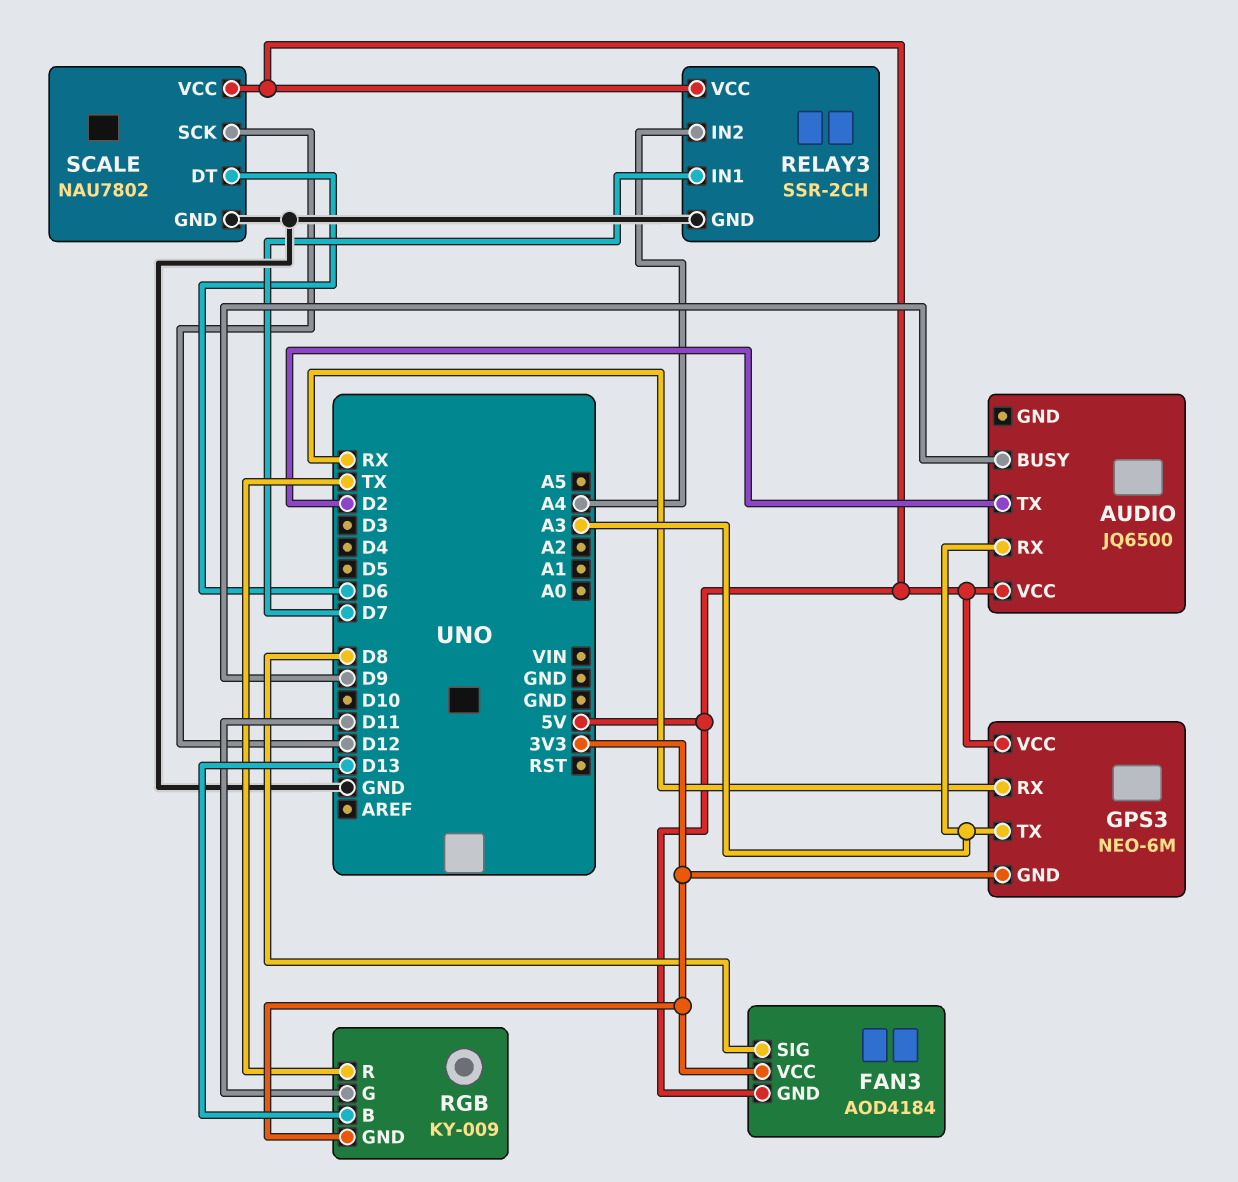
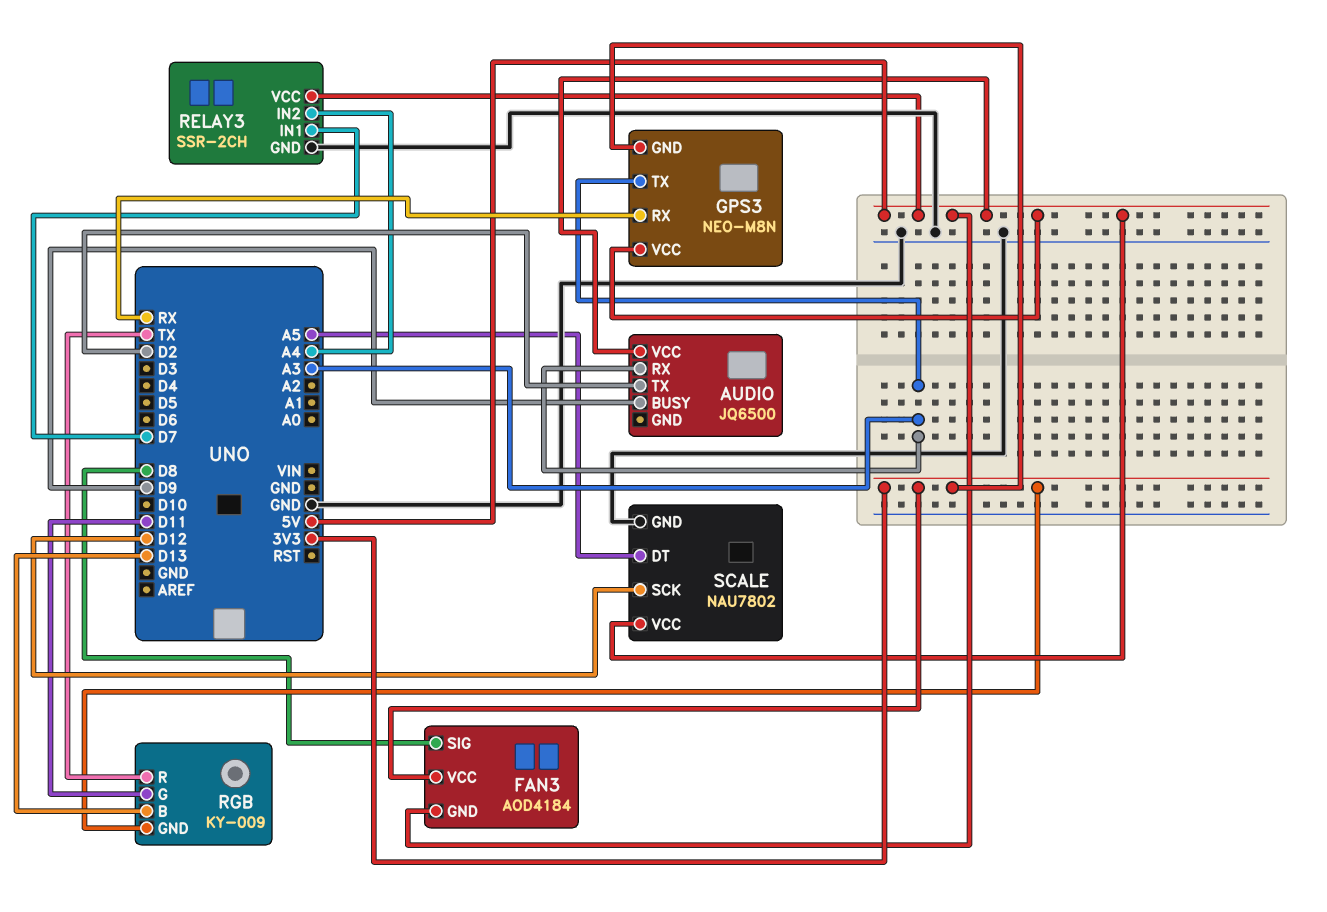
GPS3: NEO-6M -> NEO-M8N
SCALE pin DT: D6 -> A5

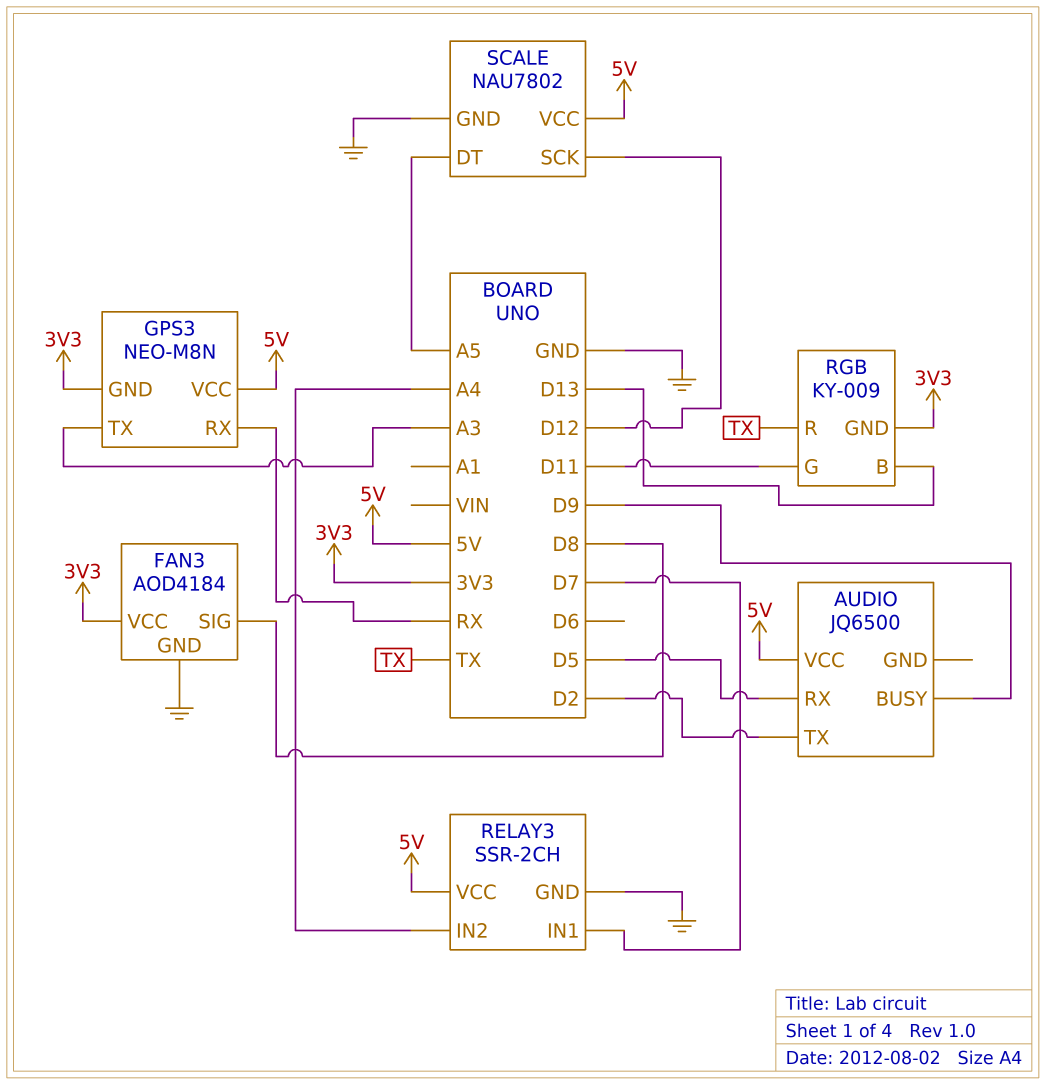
AUDIO pin RX: A3 -> D5
FAN3 pin GND: 5V -> GND

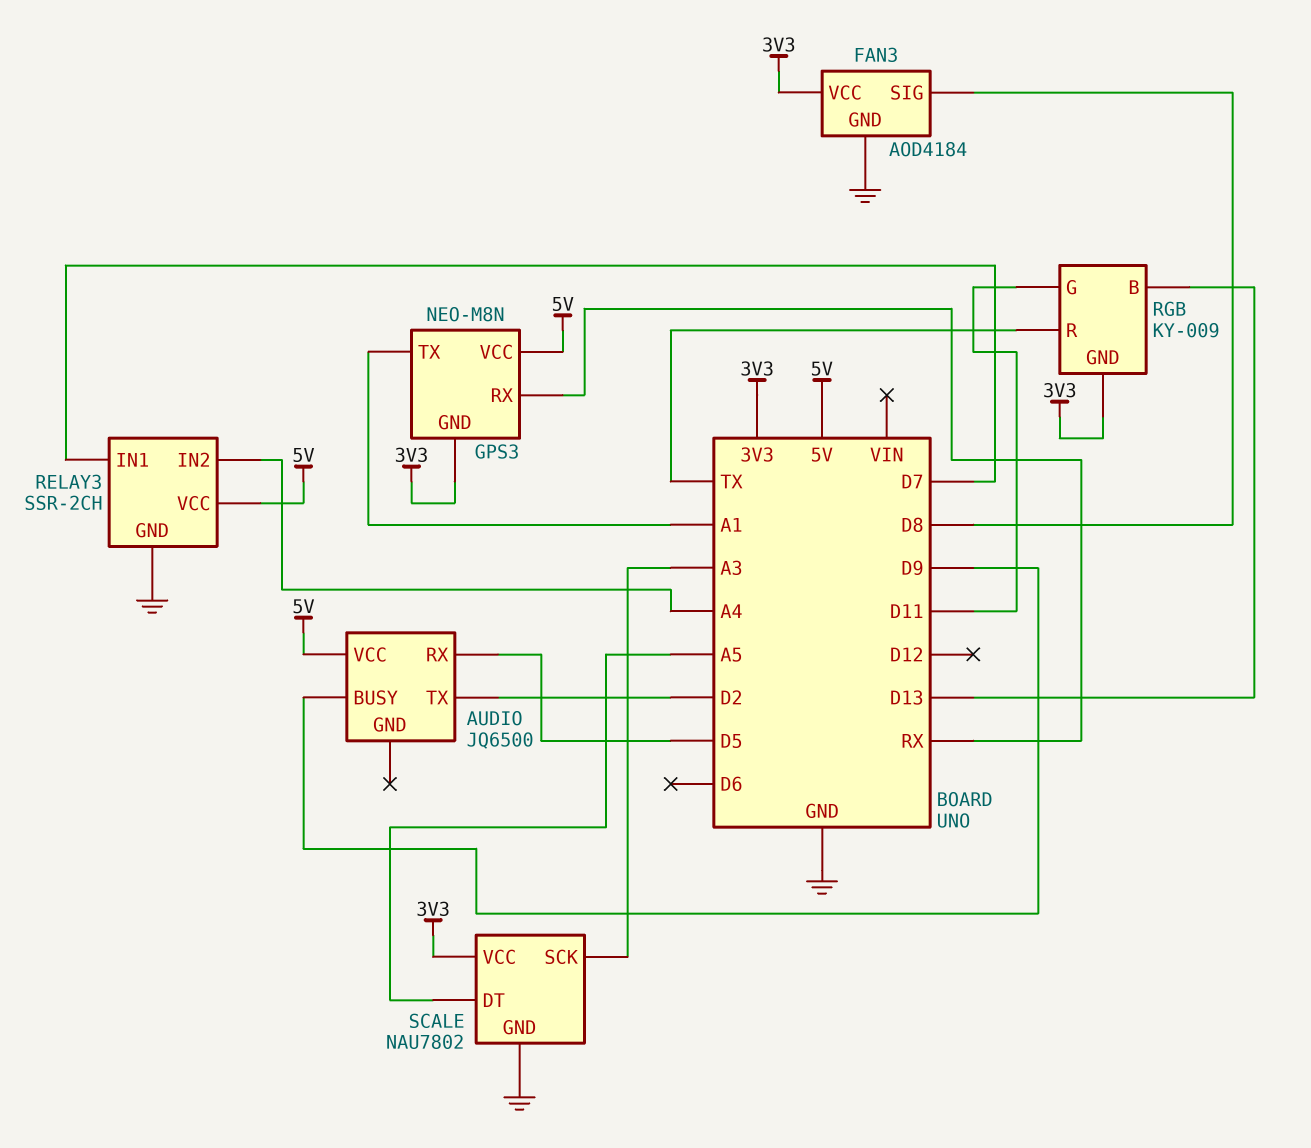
GPS3 pin TX: A3 -> A1
SCALE pin SCK: D12 -> A3
SCALE pin VCC: 5V -> 3V3

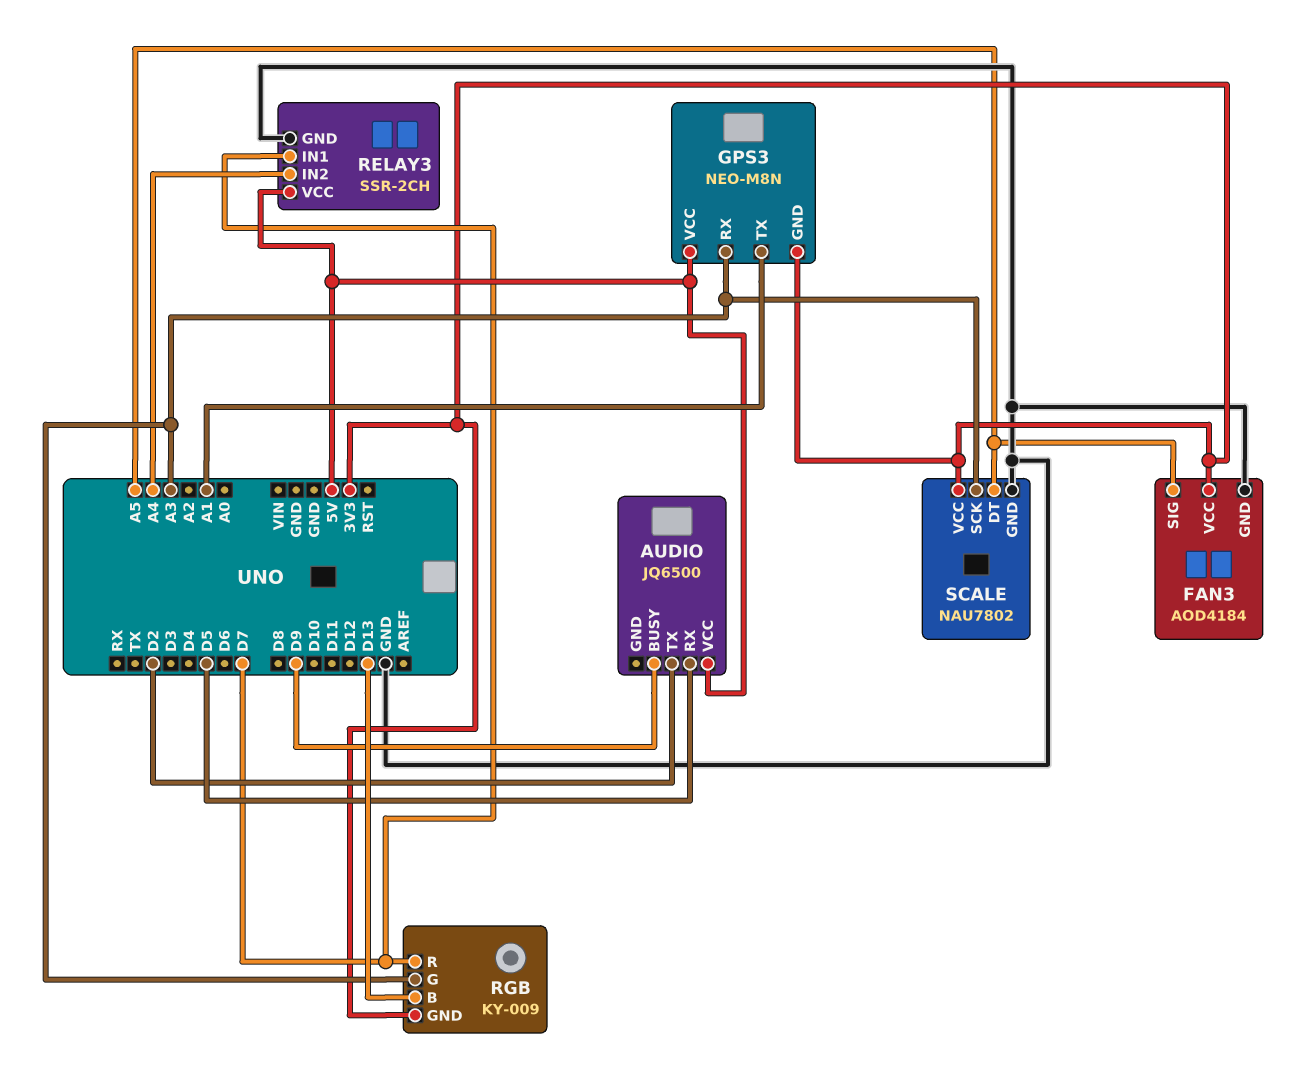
FAN3 pin SIG: D8 -> A5
GPS3 pin RX: RX -> A3
RGB pin G: D11 -> A3
RGB pin R: TX -> D7

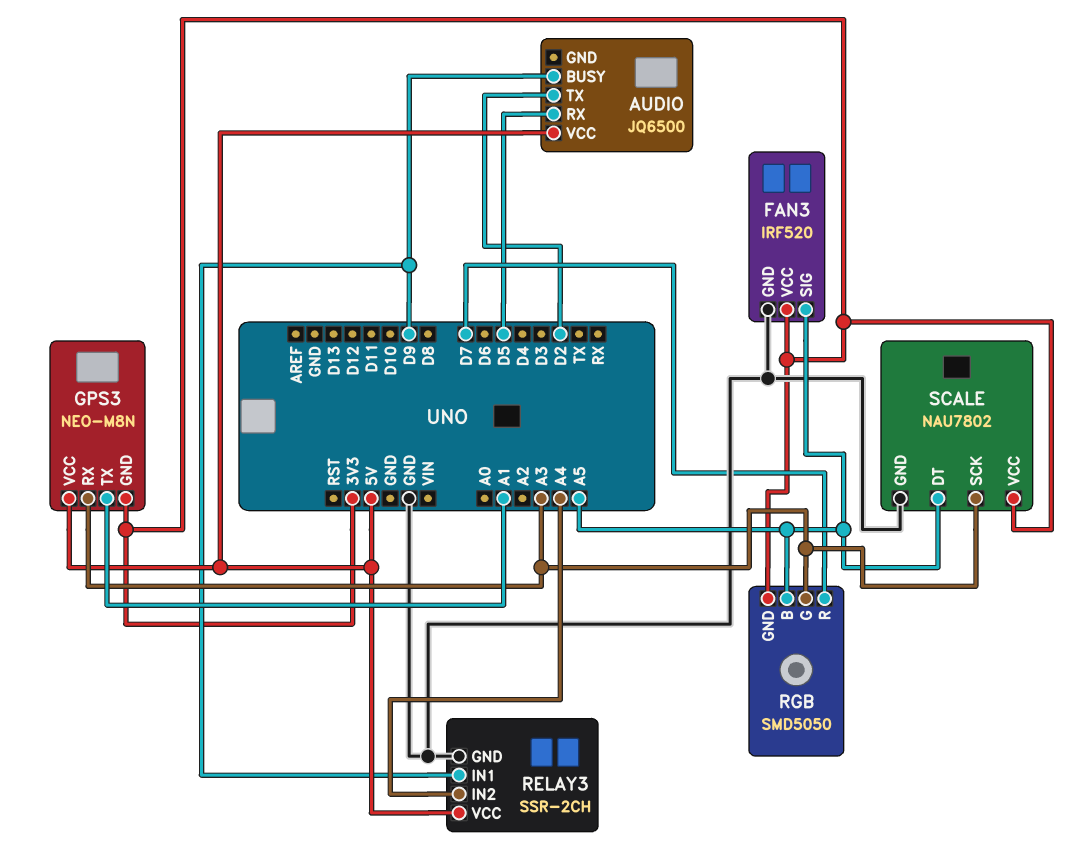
FAN3: AOD4184 -> IRF520
RELAY3 pin IN1: D7 -> D9
RGB: KY-009 -> SMD5050
RGB pin B: D13 -> A5

